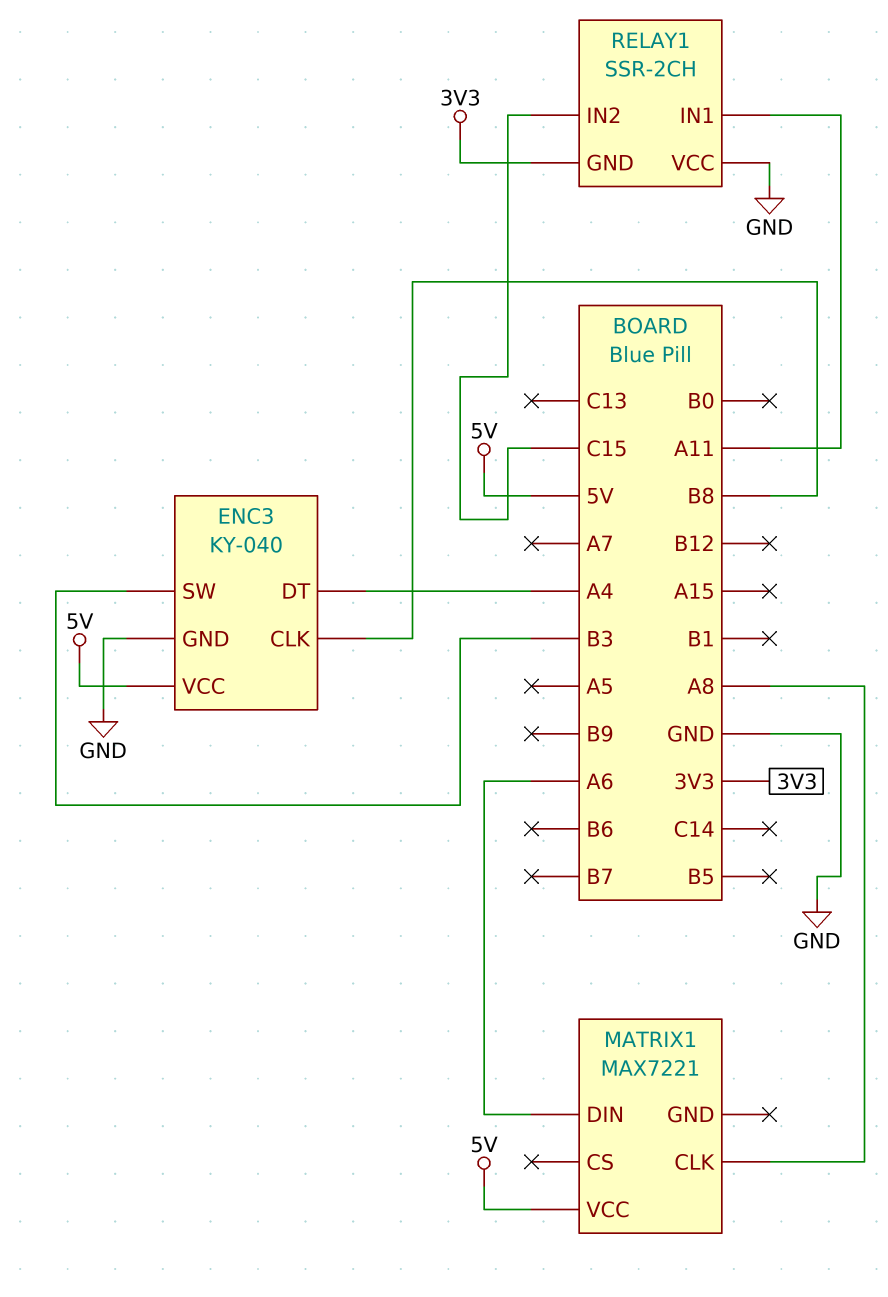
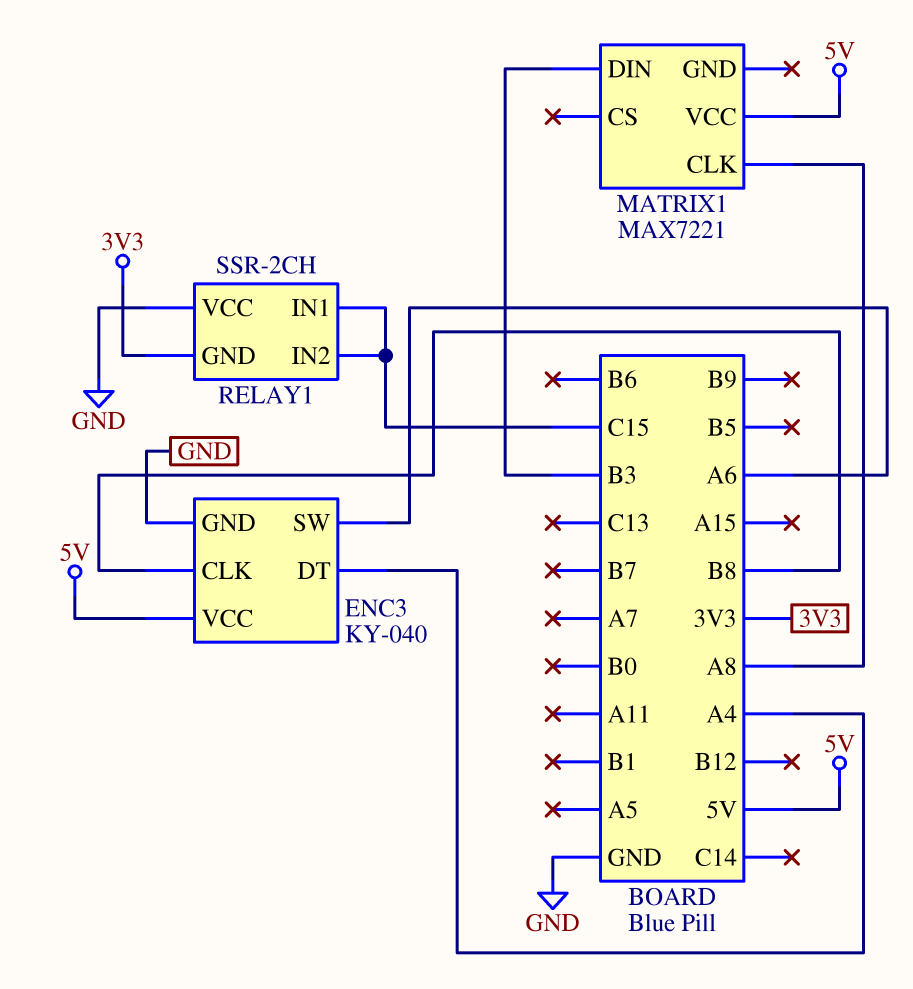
ENC3 pin SW: B3 -> A6
MATRIX1 pin DIN: A6 -> B3
RELAY1 pin IN1: A11 -> C15

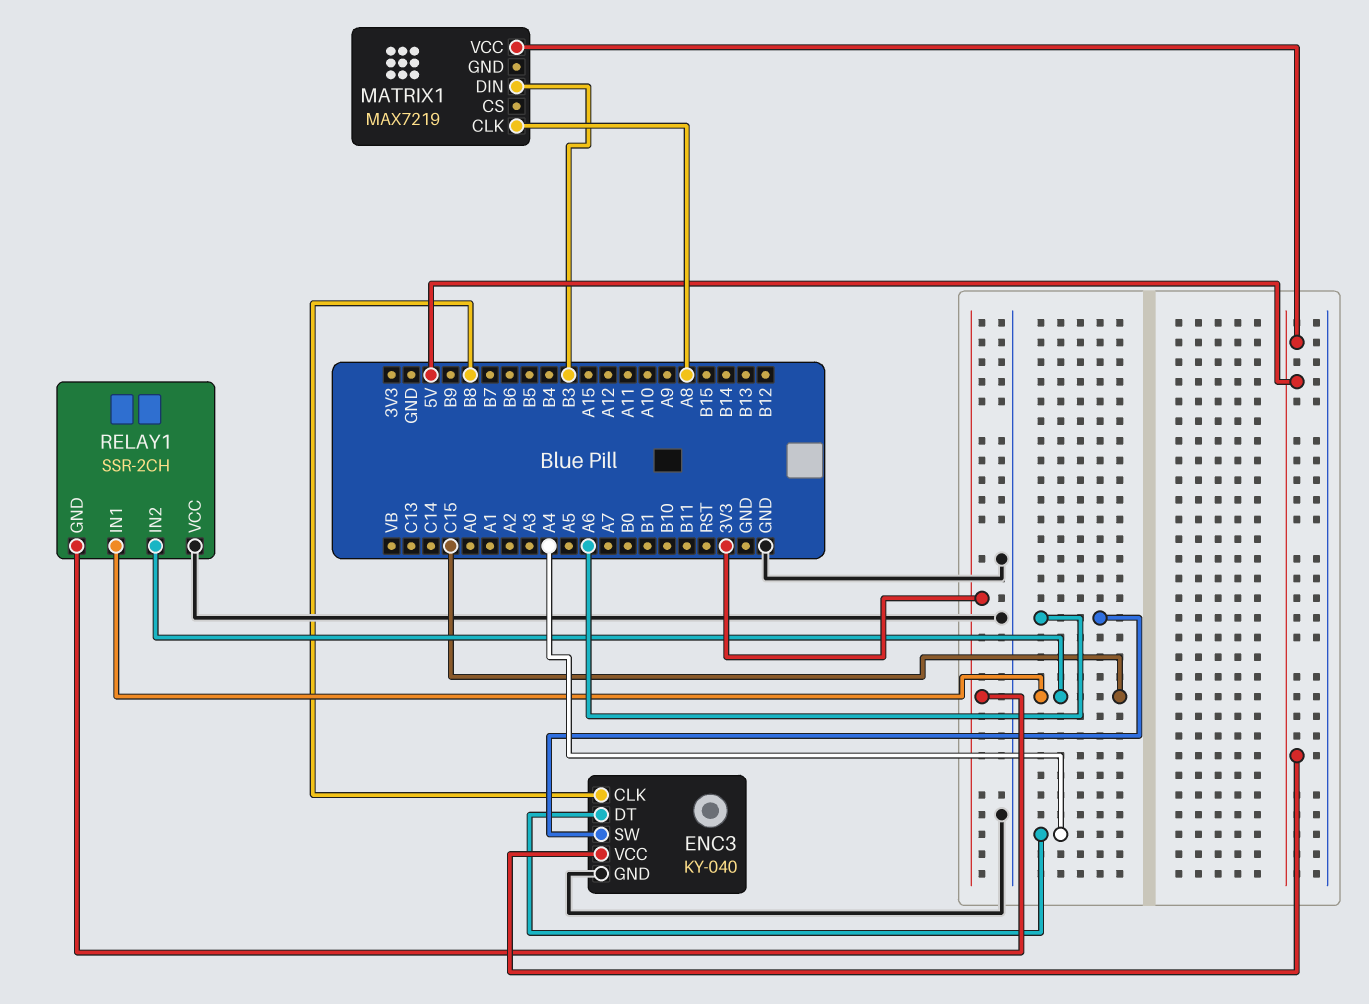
MATRIX1: MAX7221 -> MAX7219

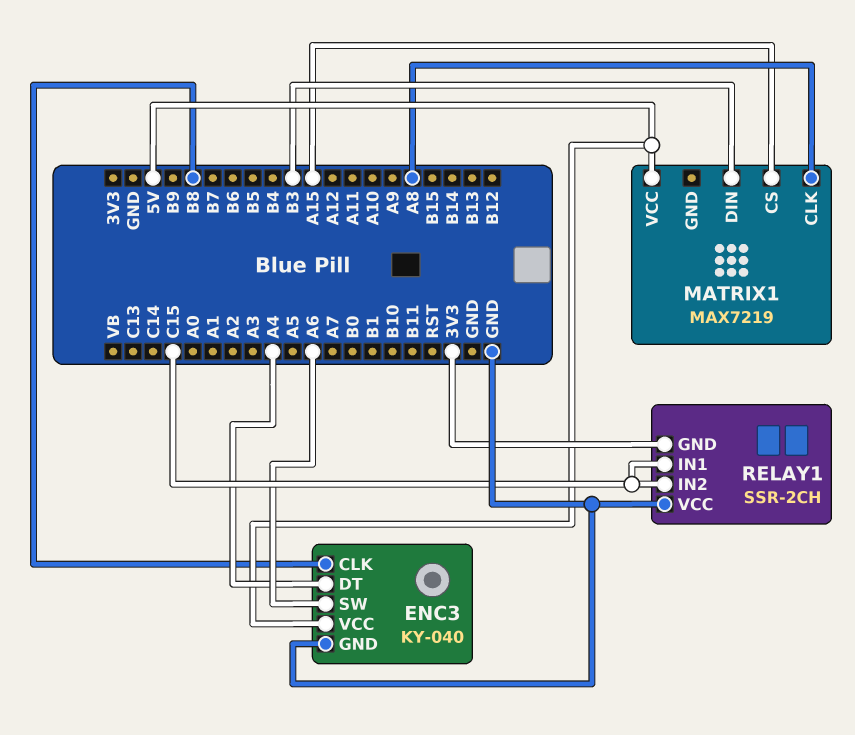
MATRIX1 pin CS: none -> A15

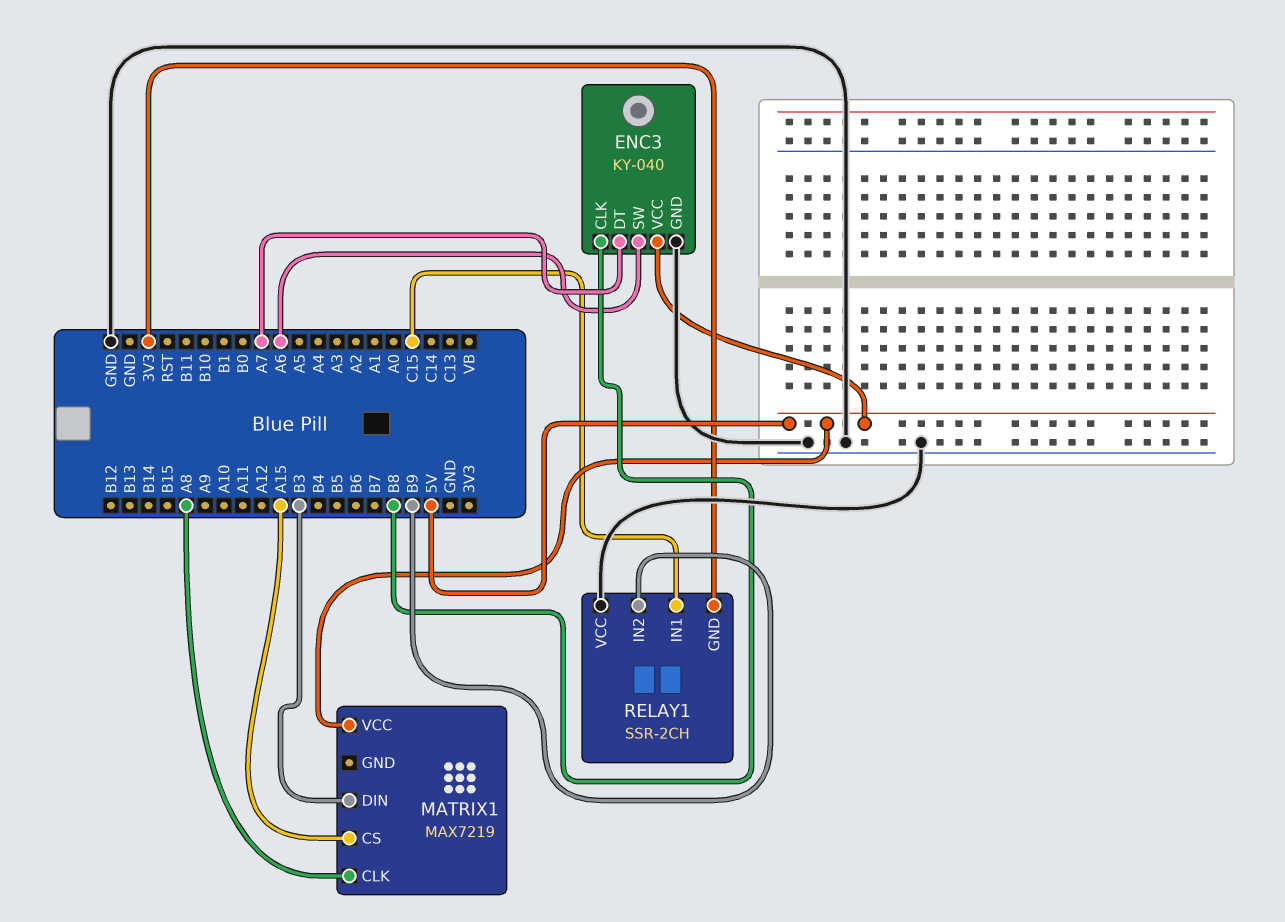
ENC3 pin DT: A4 -> A7
RELAY1 pin IN2: C15 -> B9

